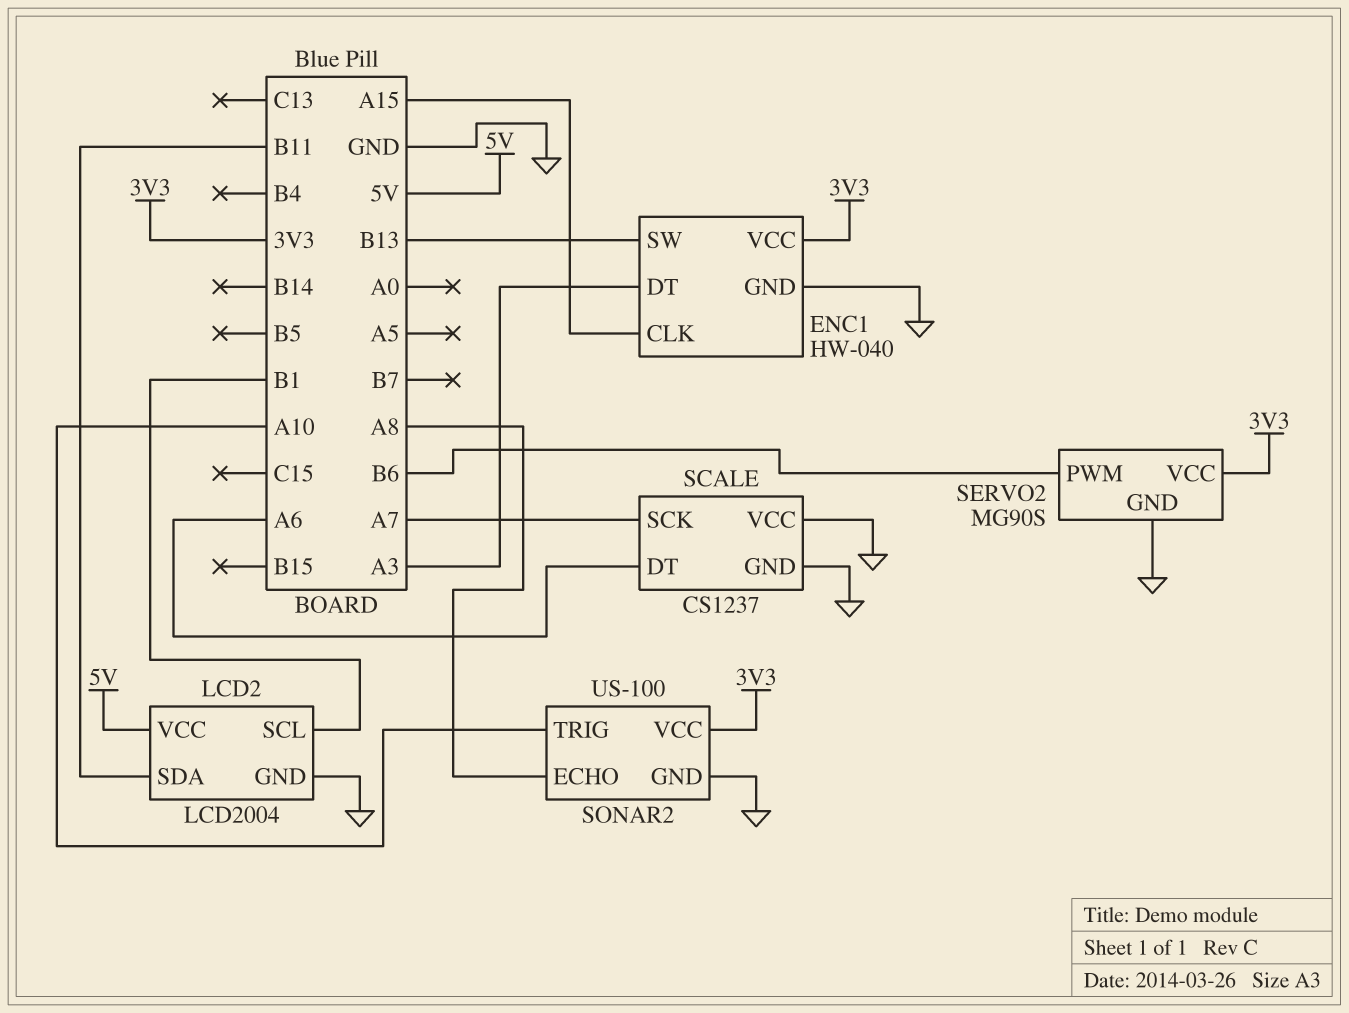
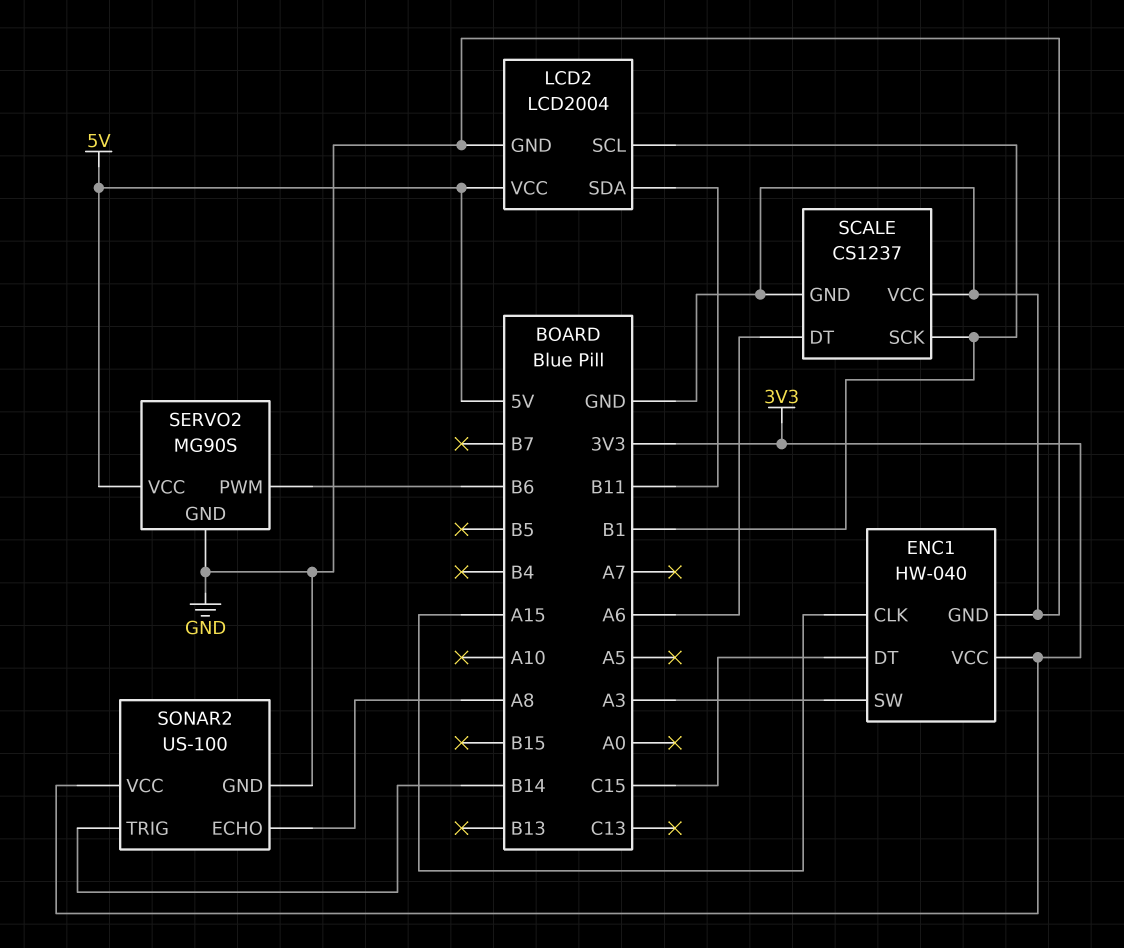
ENC1 pin DT: A3 -> C15
ENC1 pin SW: B13 -> A3
SCALE pin SCK: A7 -> B1
SERVO2 pin VCC: 3V3 -> 5V
SONAR2 pin TRIG: A10 -> B14

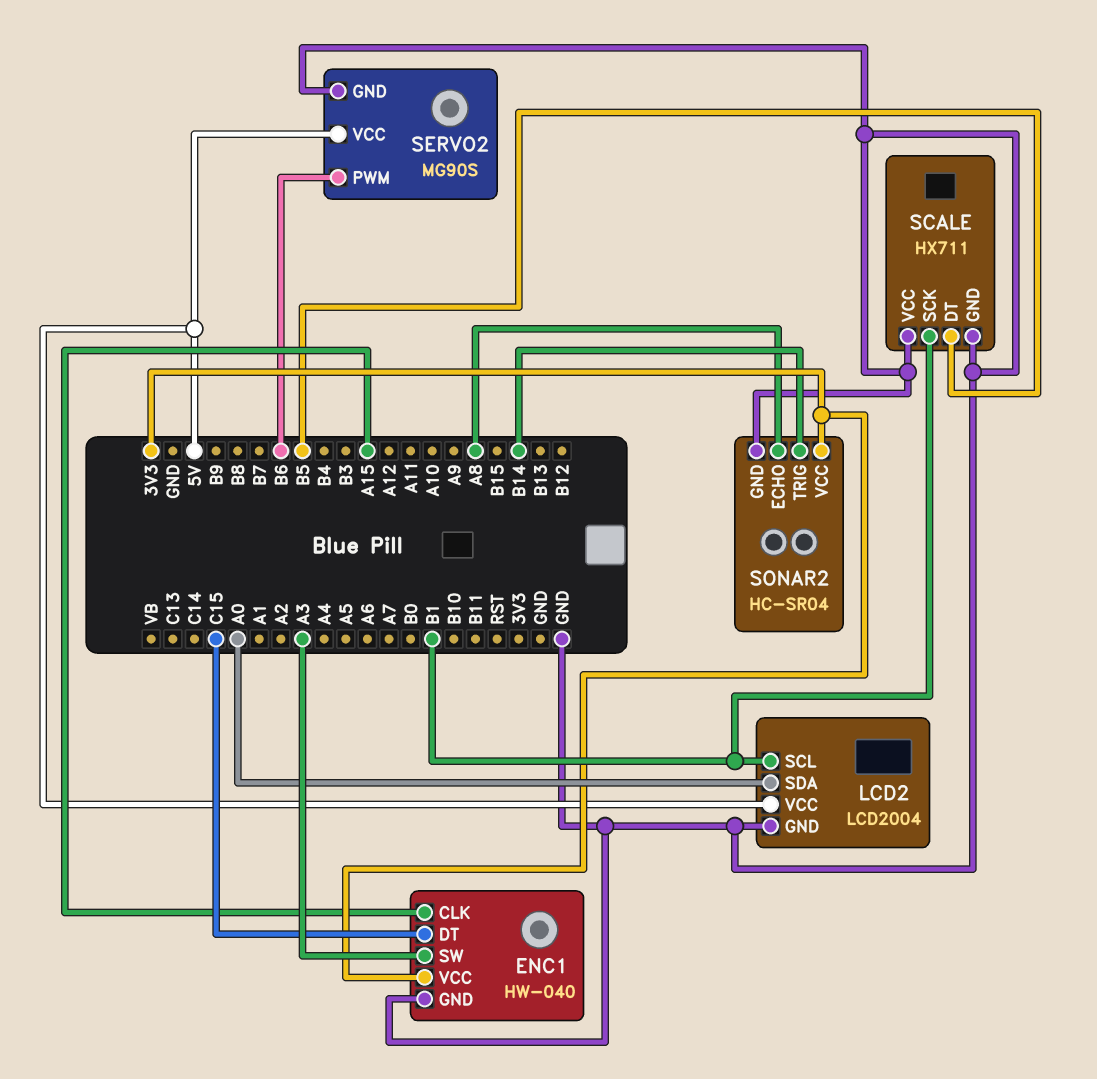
LCD2 pin SDA: B11 -> A0
SCALE: CS1237 -> HX711
SCALE pin DT: A6 -> B5
SONAR2: US-100 -> HC-SR04

